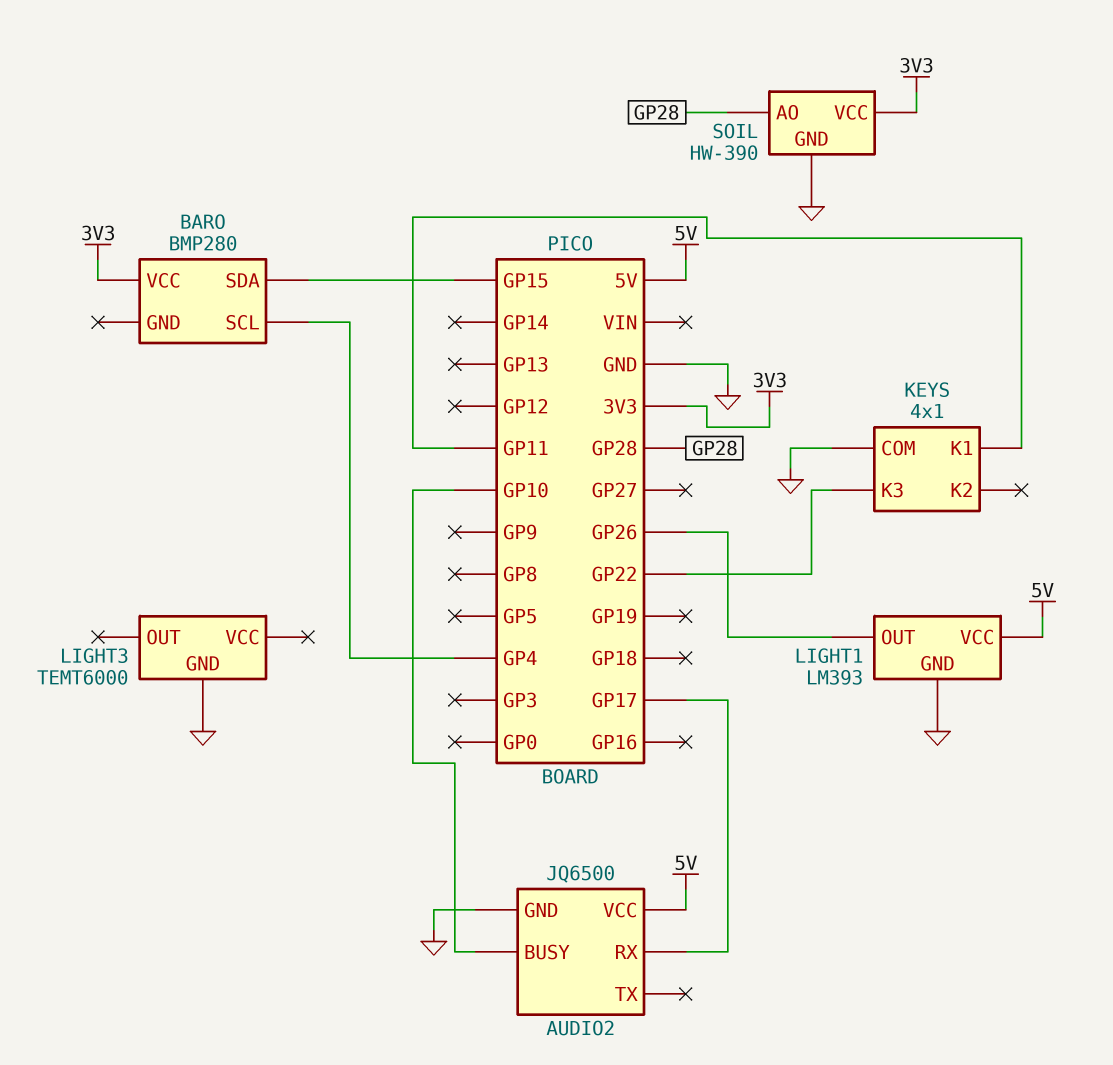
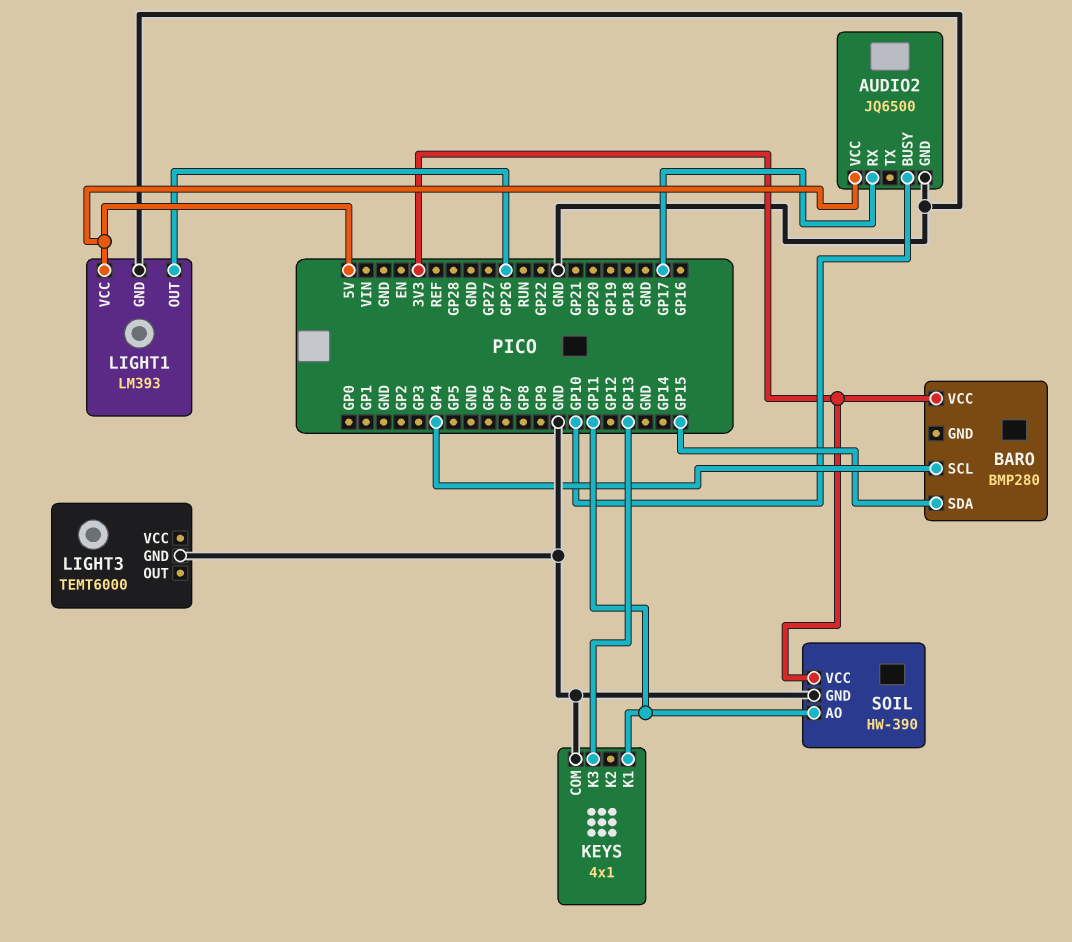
KEYS pin K3: GP22 -> GP13
SOIL pin AO: GP28 -> GP11

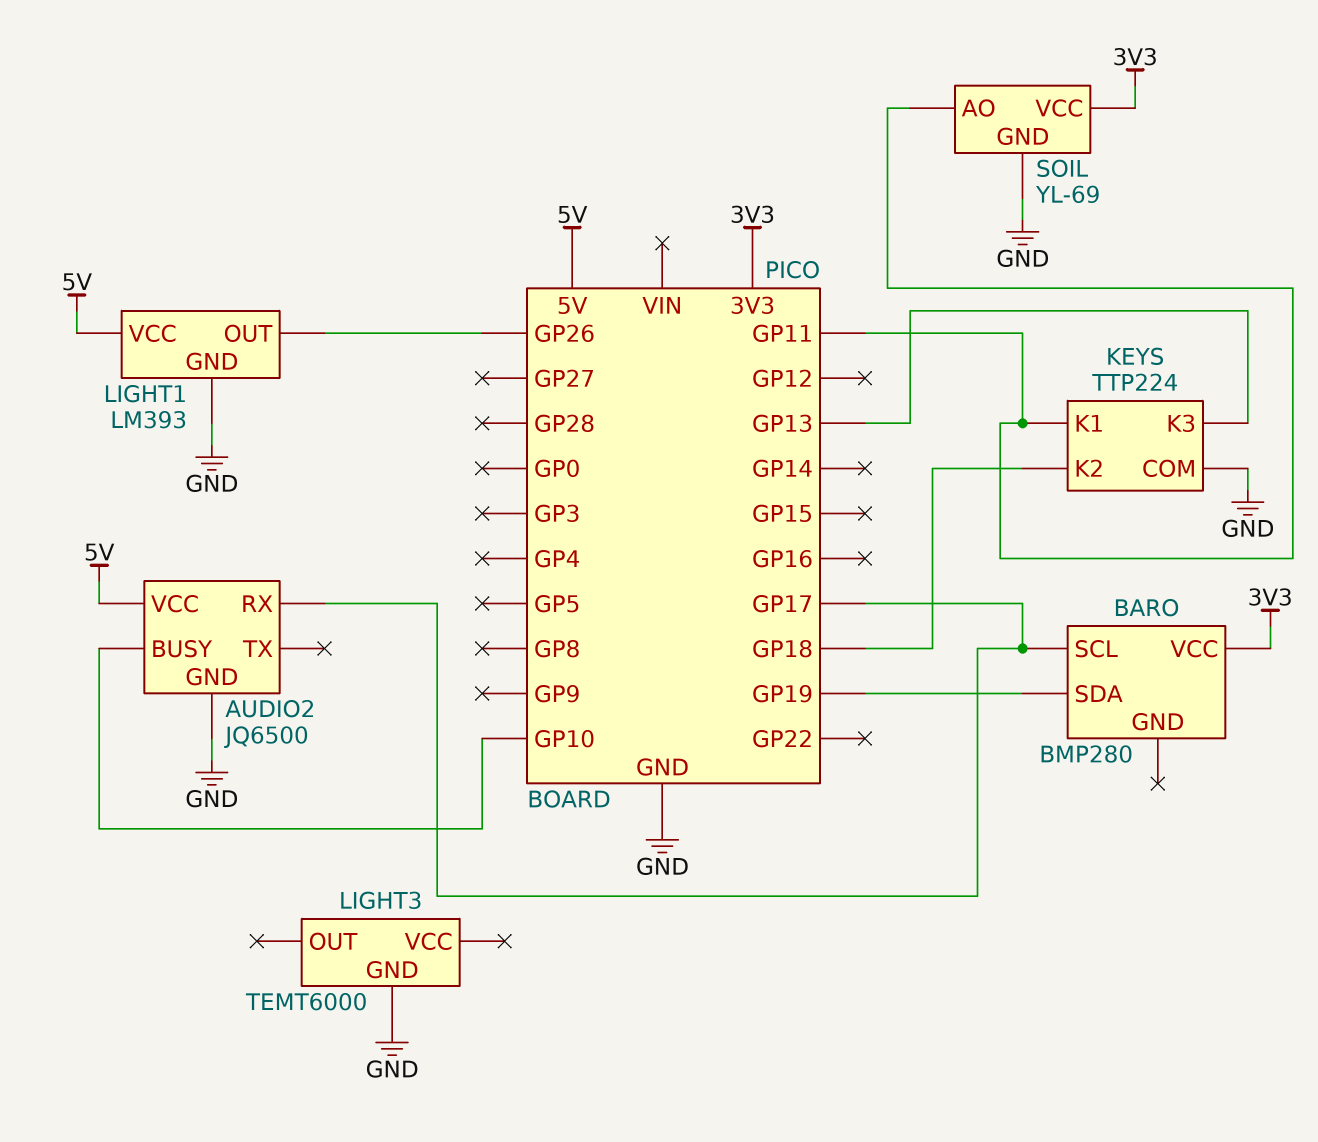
BARO pin SCL: GP4 -> GP17
BARO pin SDA: GP15 -> GP19
KEYS: 4x1 -> TTP224
KEYS pin K2: none -> GP18
SOIL: HW-390 -> YL-69

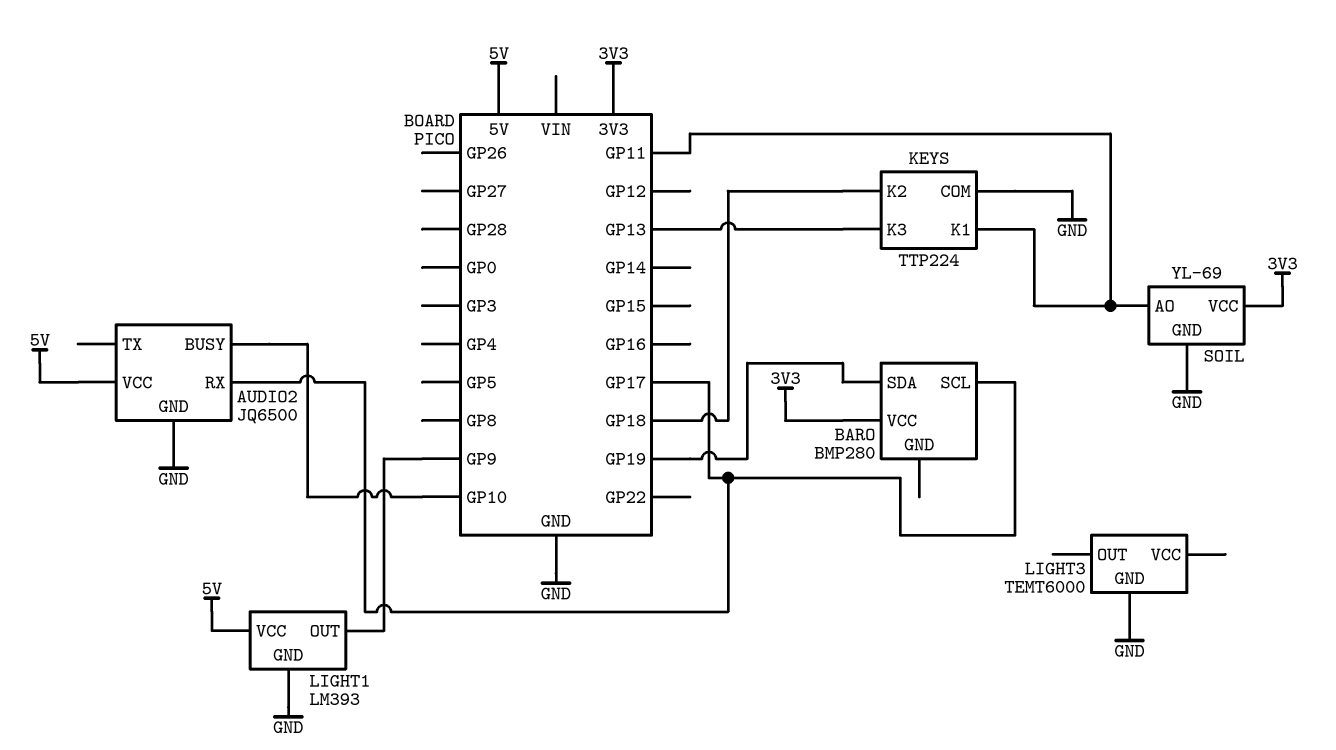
LIGHT1 pin OUT: GP26 -> GP9

